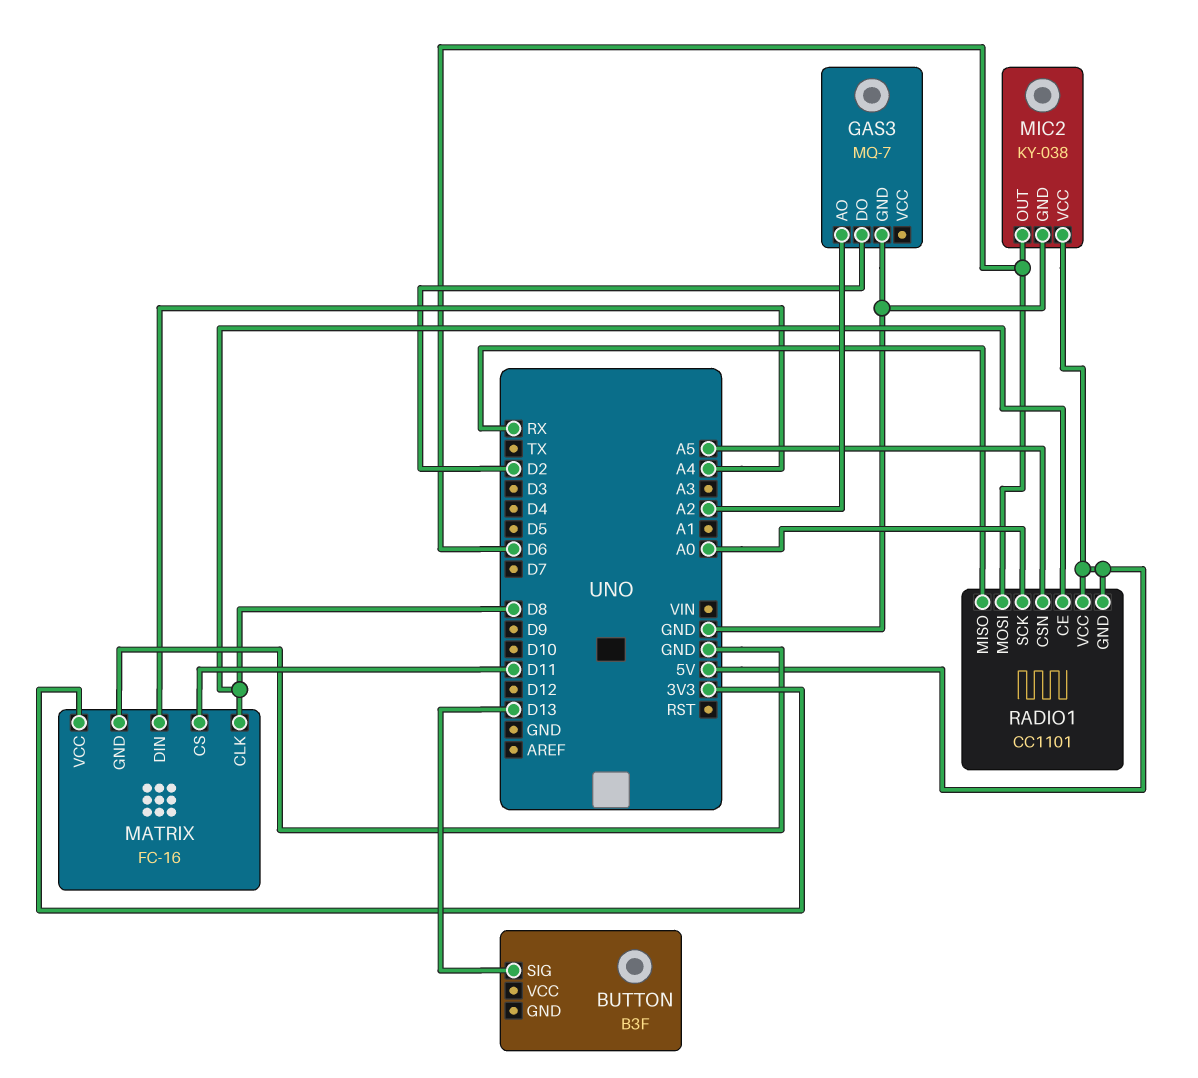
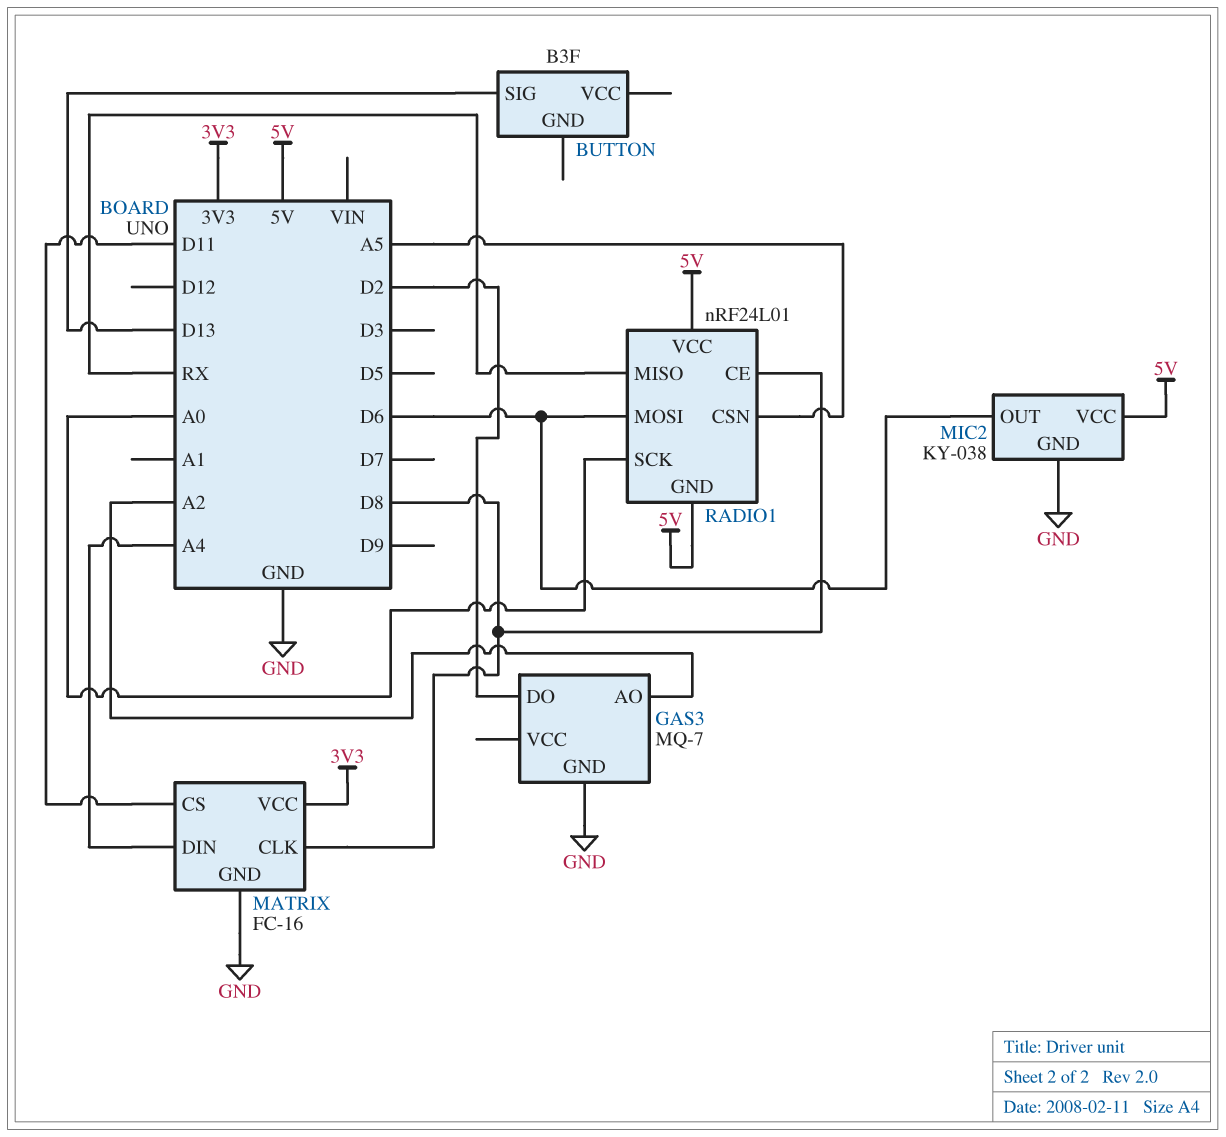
RADIO1: CC1101 -> nRF24L01

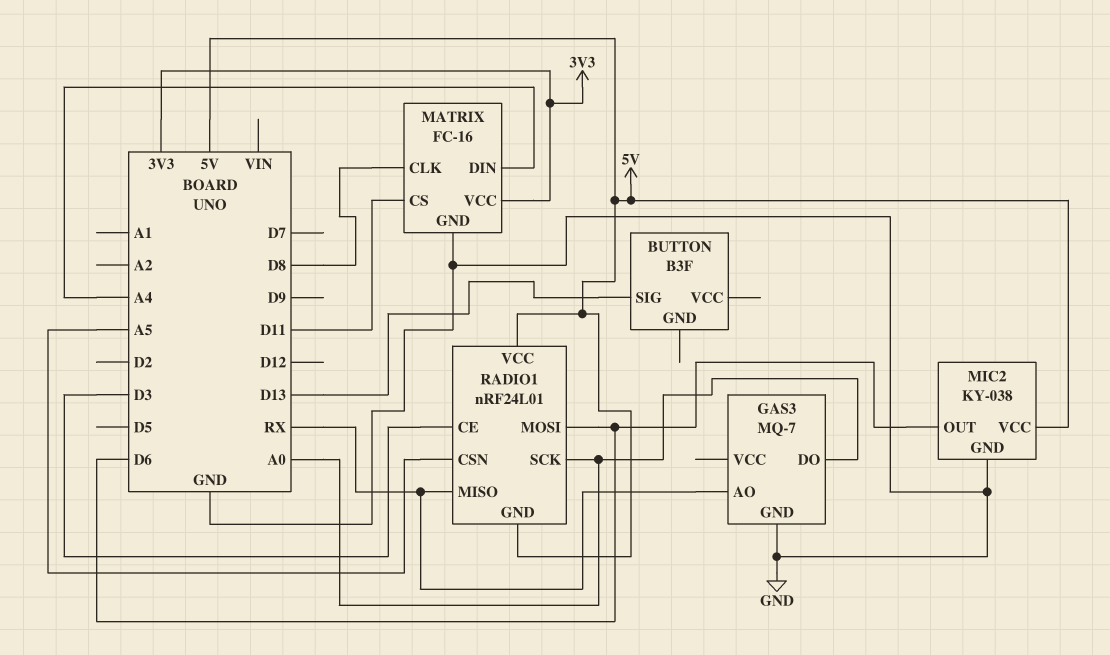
GAS3 pin AO: A2 -> RX
GAS3 pin DO: D2 -> A0
RADIO1 pin CE: D8 -> D3

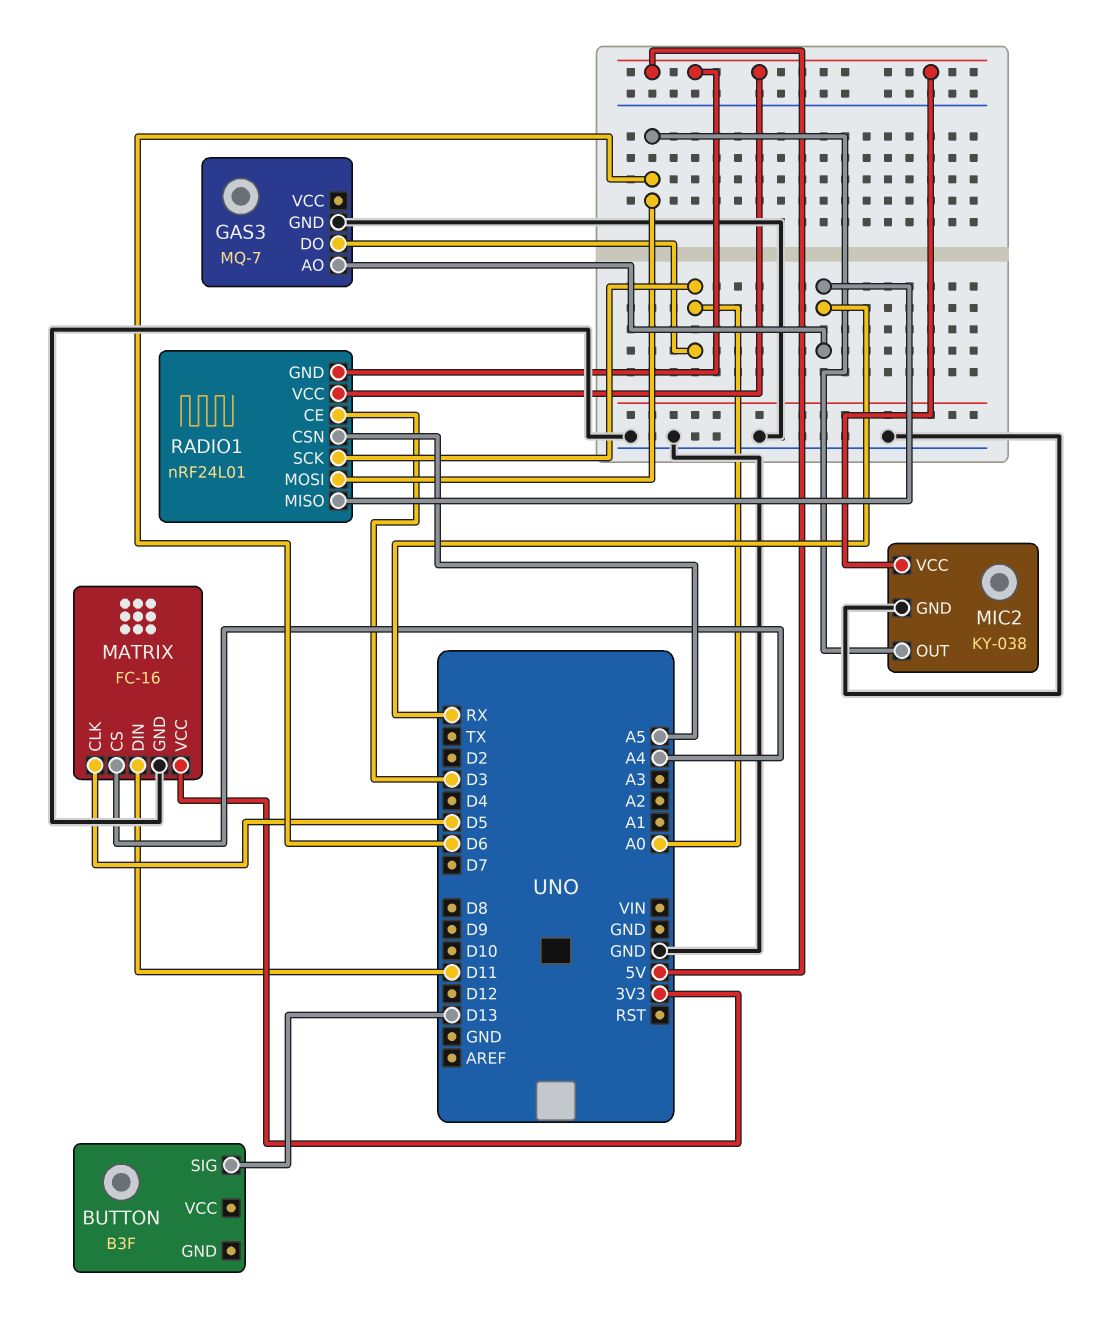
MATRIX pin CLK: D8 -> D5
MATRIX pin CS: D11 -> A4
MATRIX pin DIN: A4 -> D11

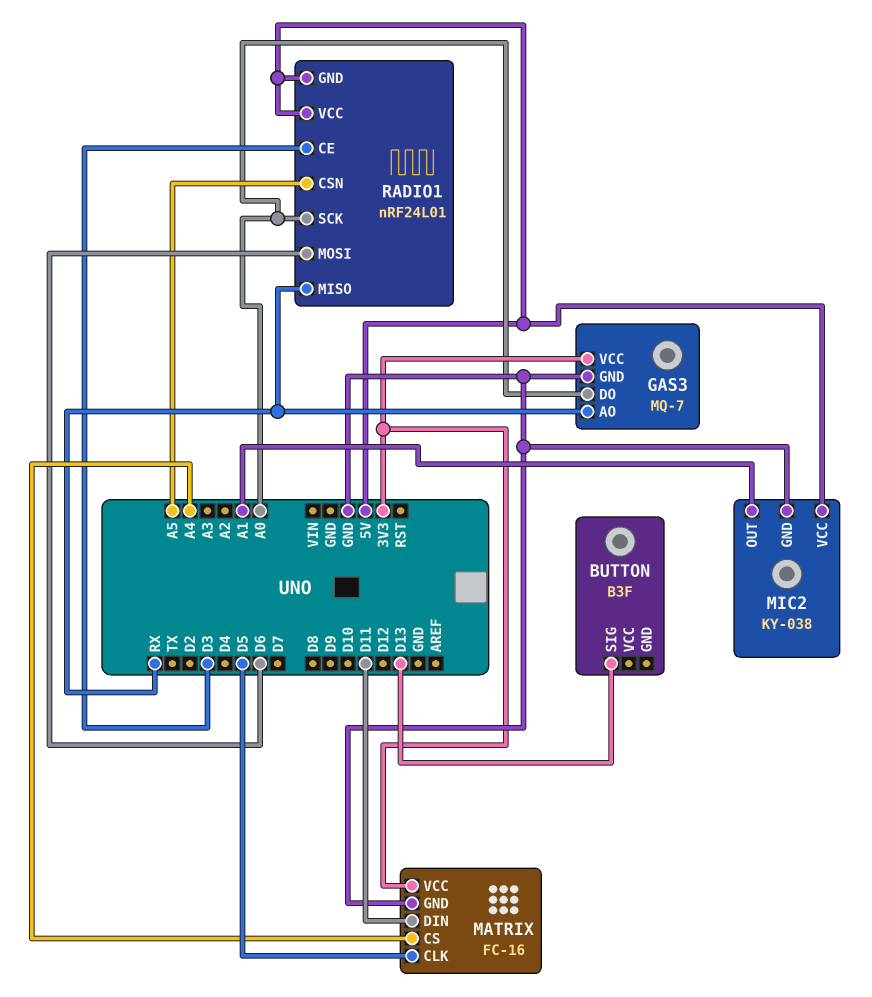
GAS3 pin VCC: none -> 3V3
MIC2 pin OUT: D6 -> A1

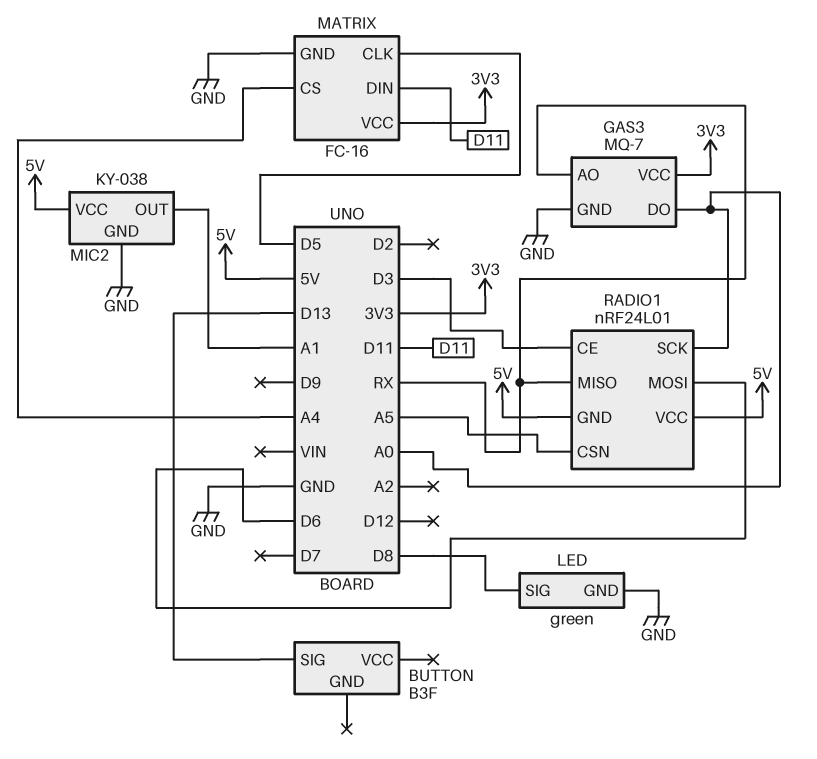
LED: none -> green
LED pin GND: none -> GND
LED pin SIG: none -> D8

